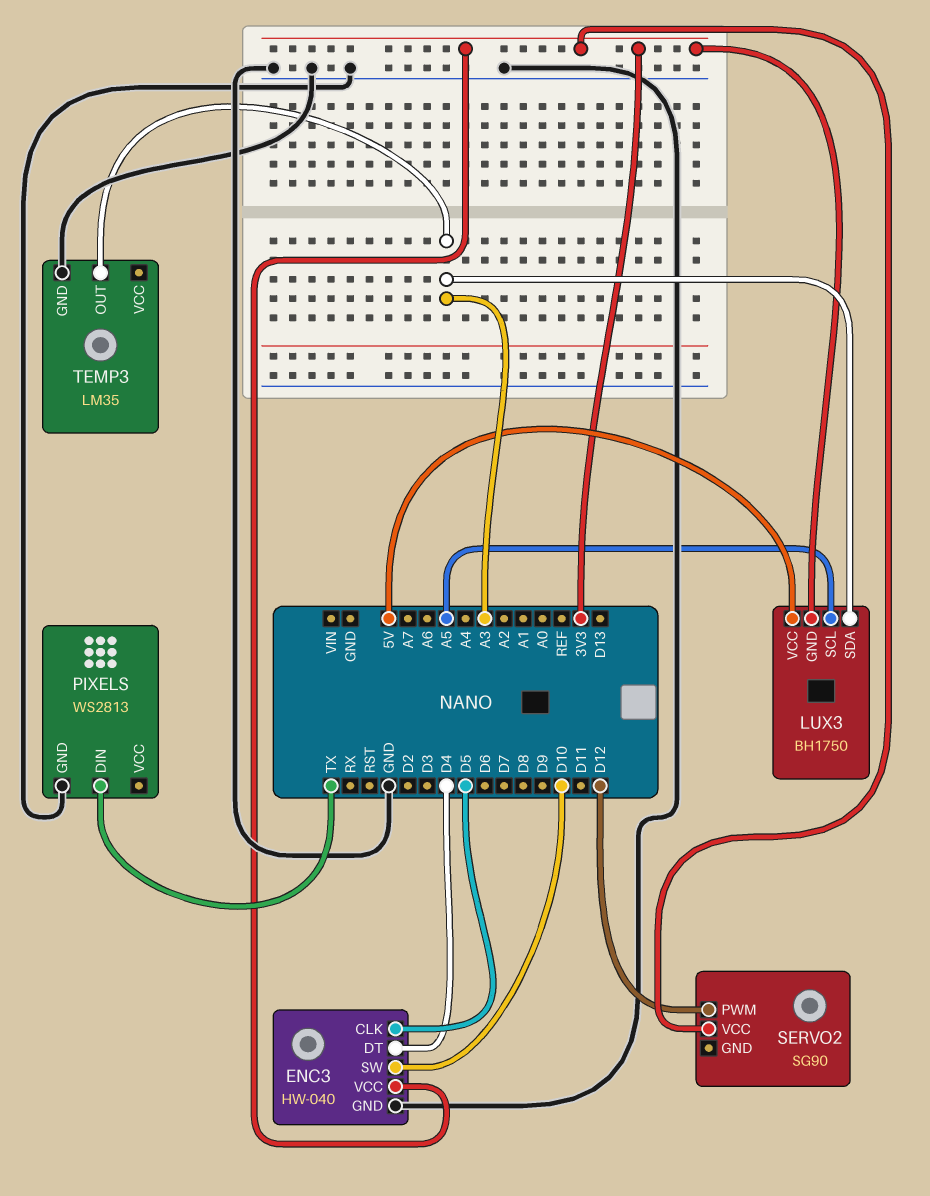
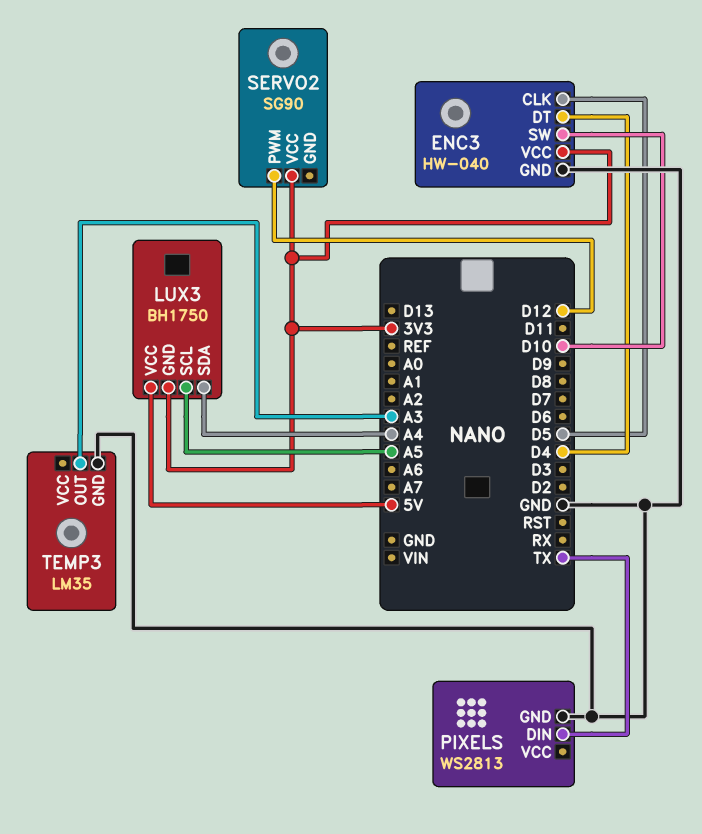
LUX3 pin SDA: A3 -> A4

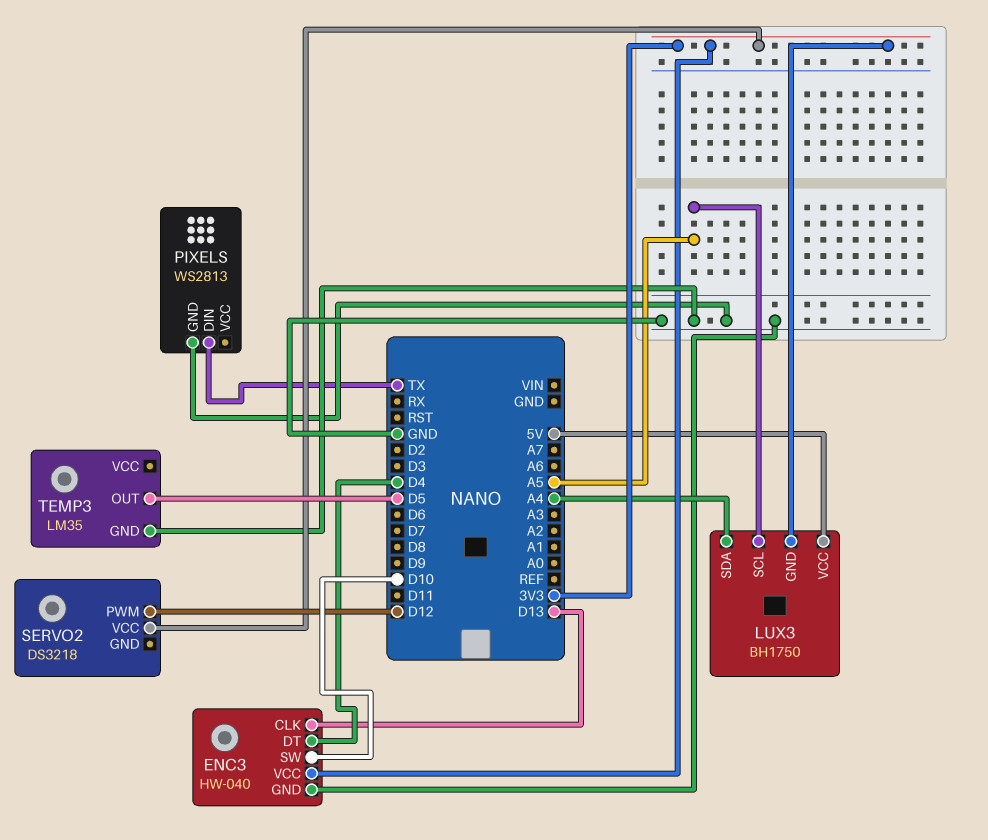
ENC3 pin CLK: D5 -> D13
SERVO2: SG90 -> DS3218
TEMP3 pin OUT: A3 -> D5

